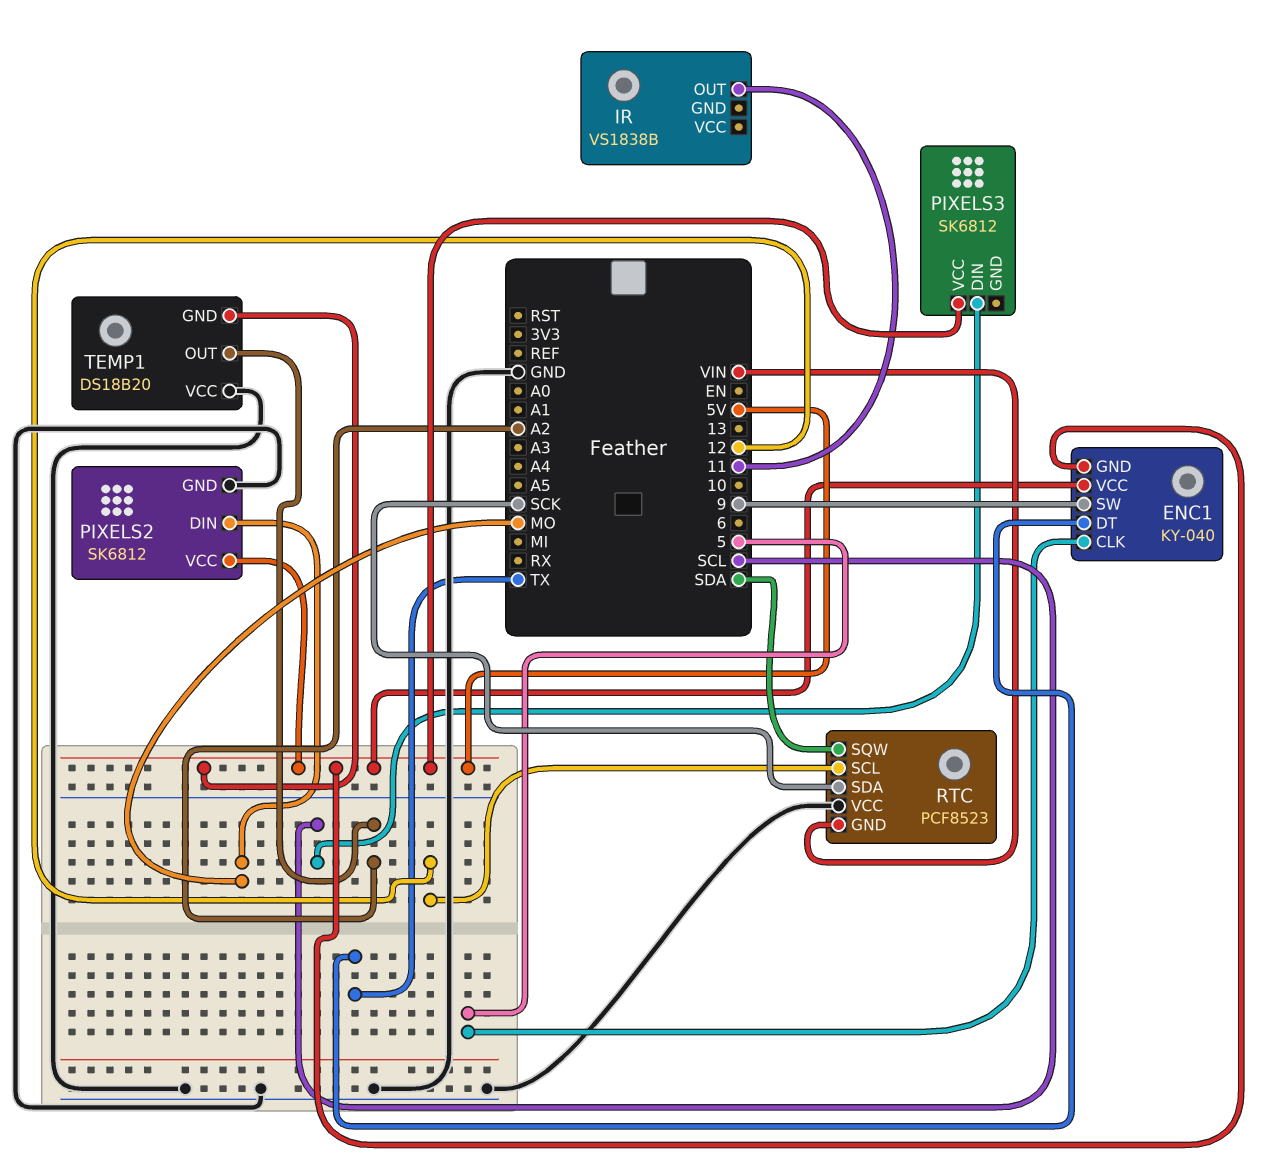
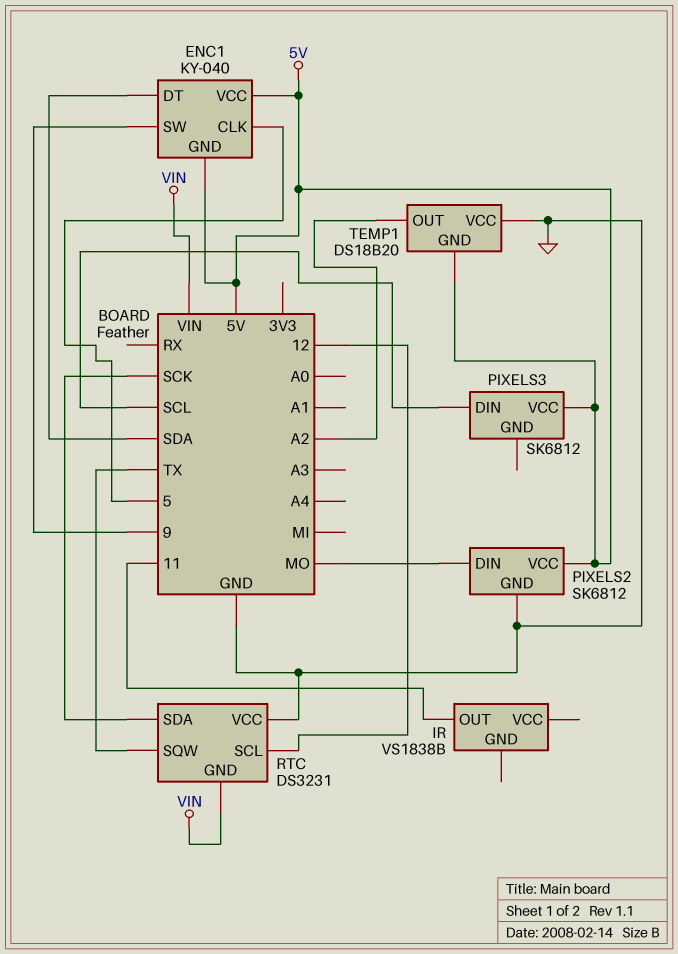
ENC1 pin DT: TX -> SDA
RTC: PCF8523 -> DS3231
RTC pin SQW: SDA -> TX

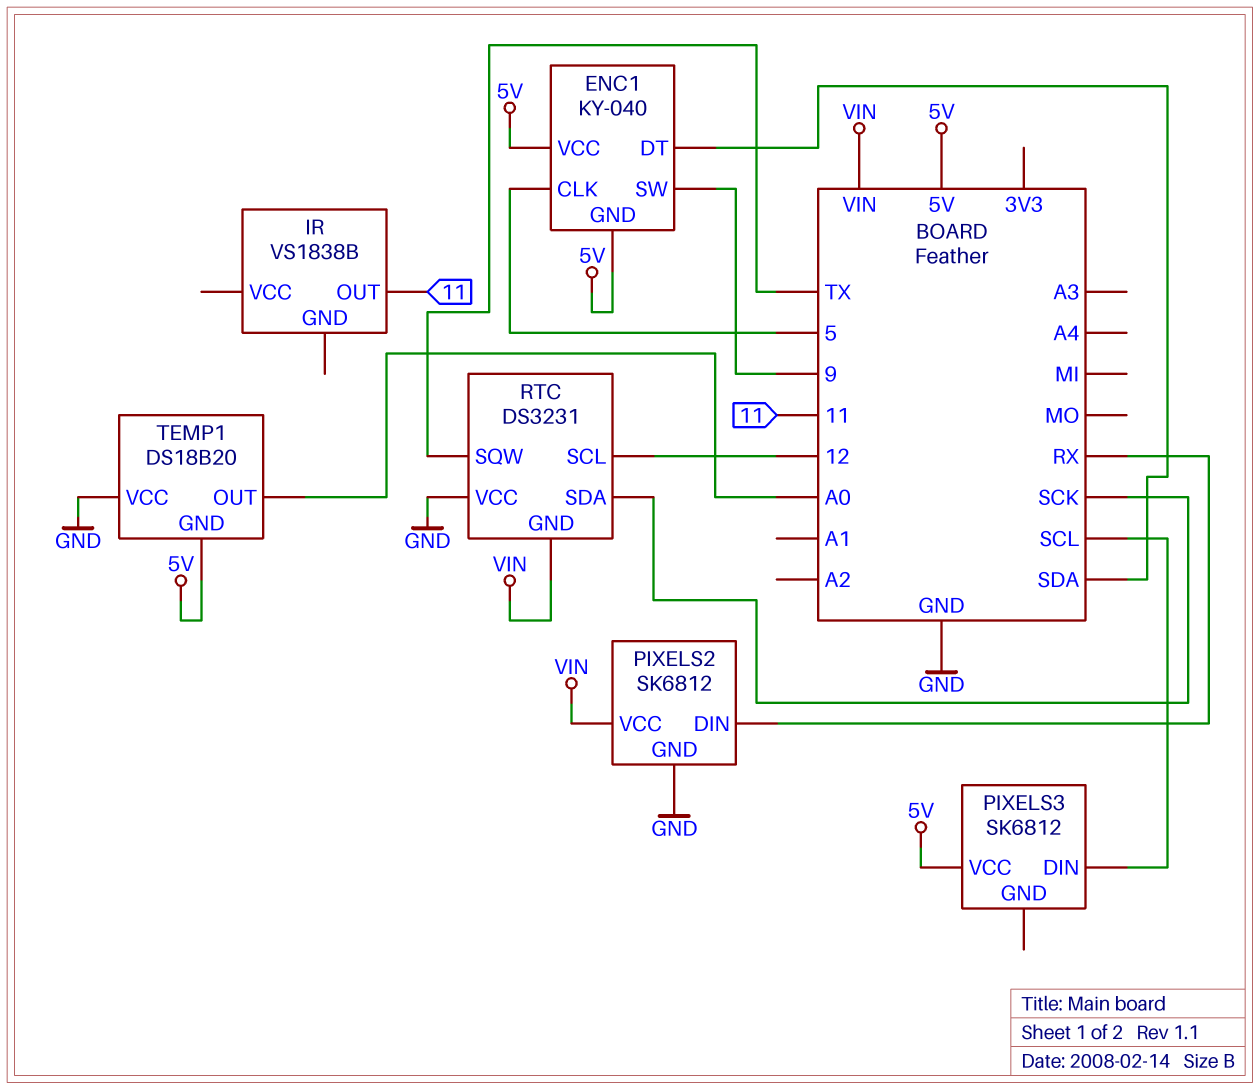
PIXELS2 pin DIN: MO -> RX
PIXELS2 pin VCC: 5V -> VIN
TEMP1 pin OUT: A2 -> A0

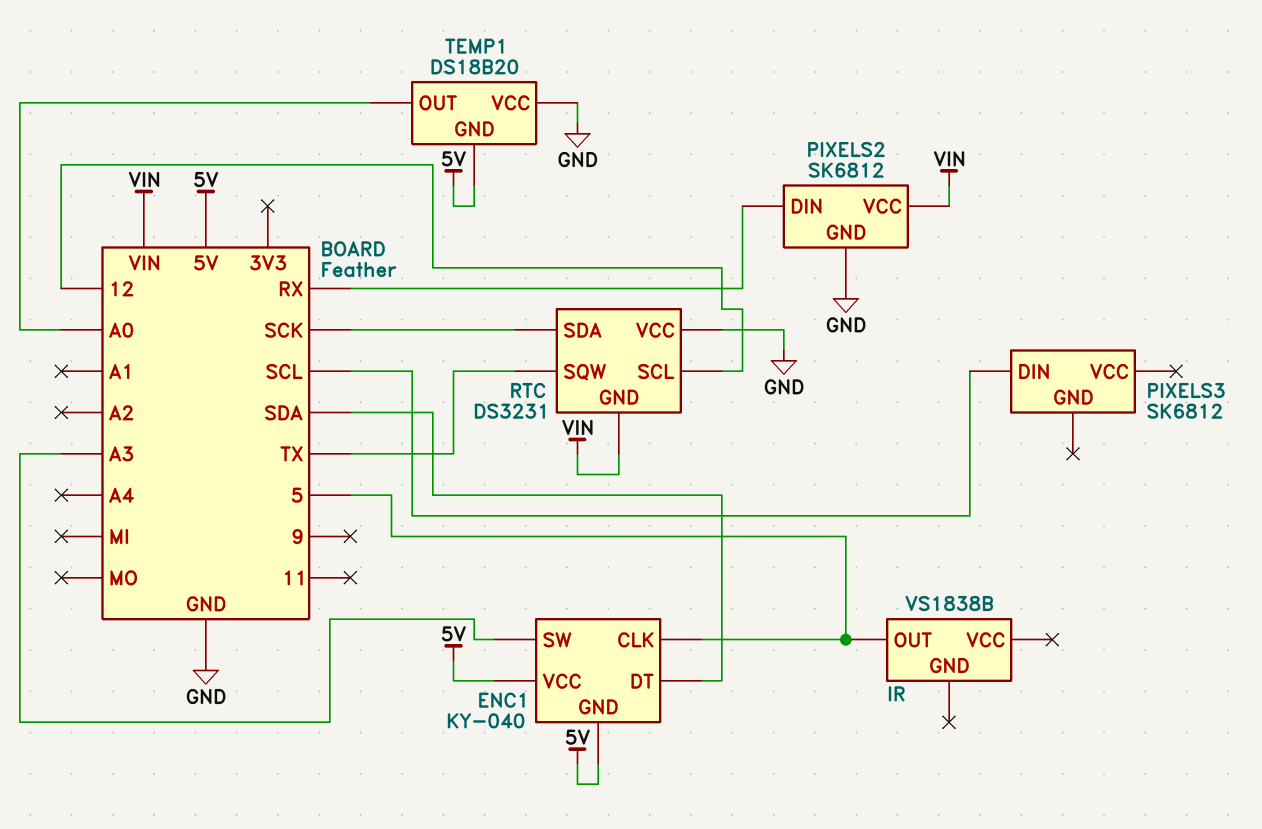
ENC1 pin SW: 9 -> A3
IR pin OUT: 11 -> 5
PIXELS3 pin VCC: 5V -> none

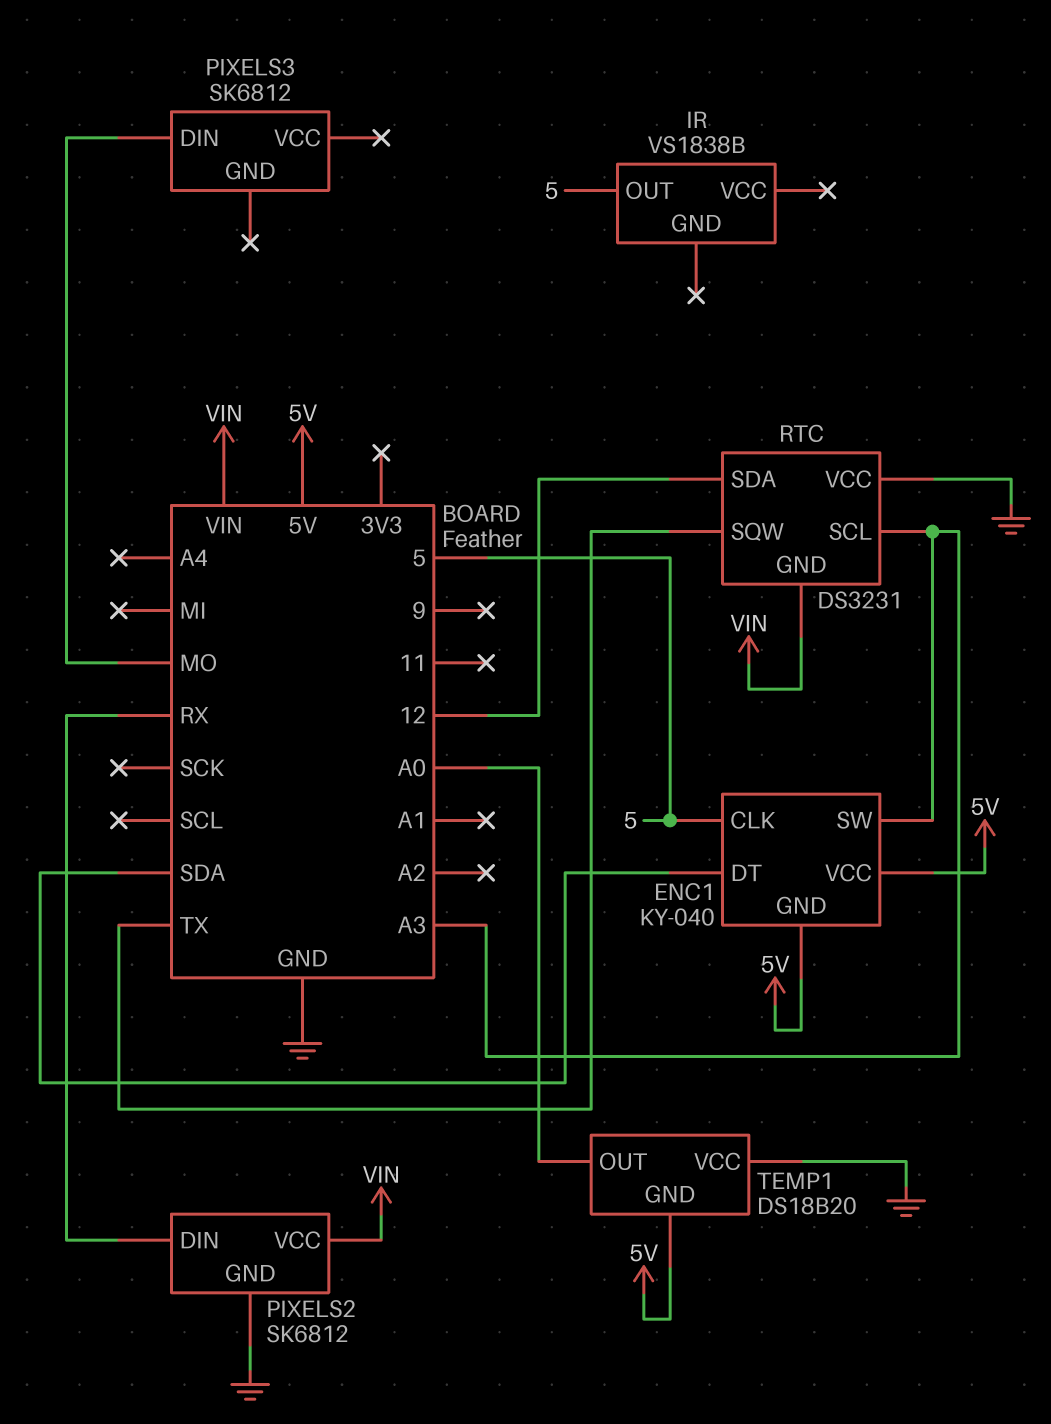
PIXELS3 pin DIN: SCL -> MO
RTC pin SCL: 12 -> A3
RTC pin SDA: SCK -> 12

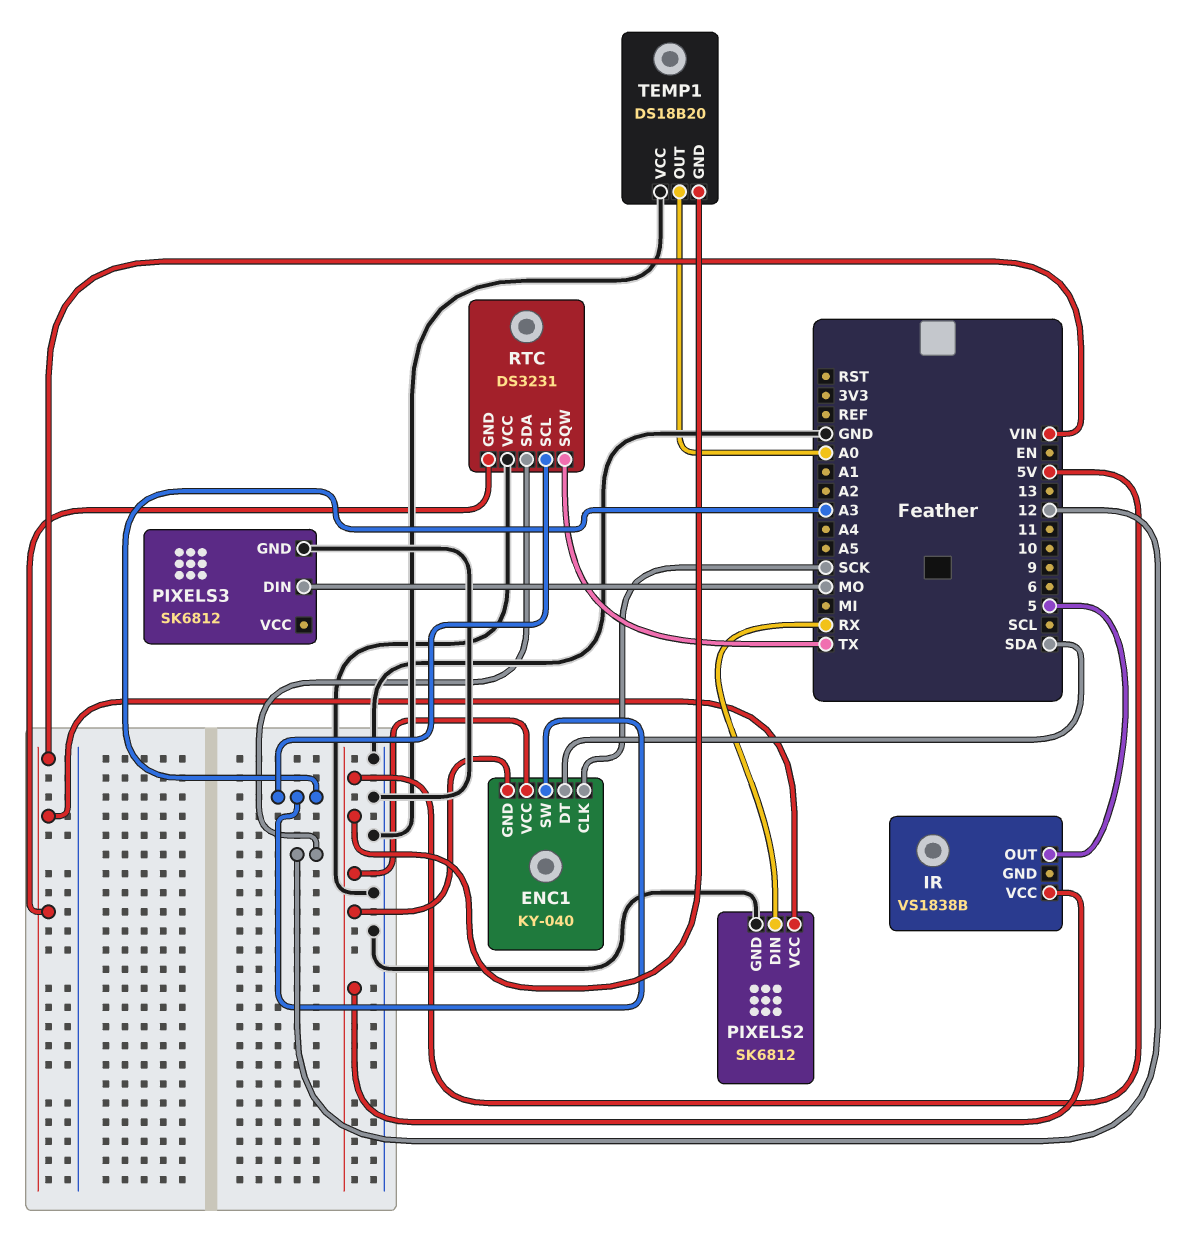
ENC1 pin CLK: 5 -> SCK
IR pin VCC: none -> 5V
PIXELS3 pin GND: none -> GND

